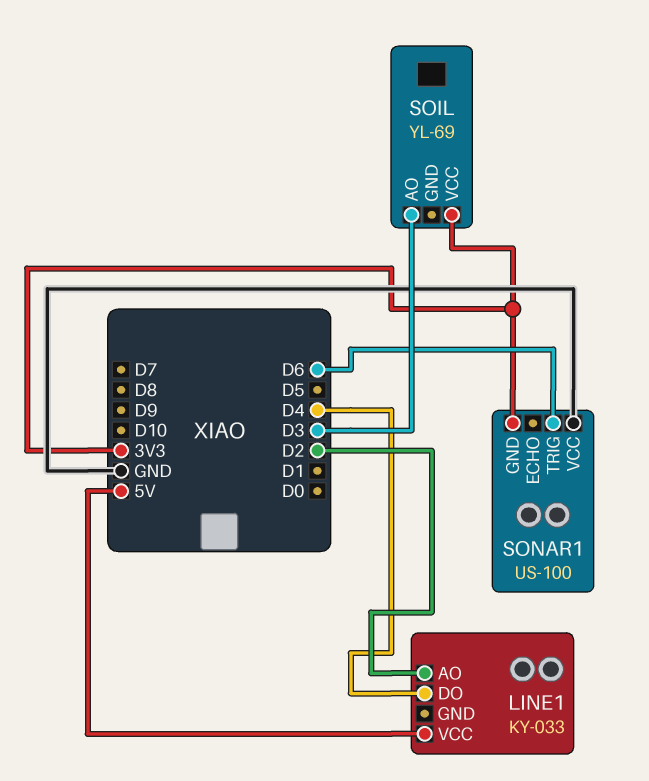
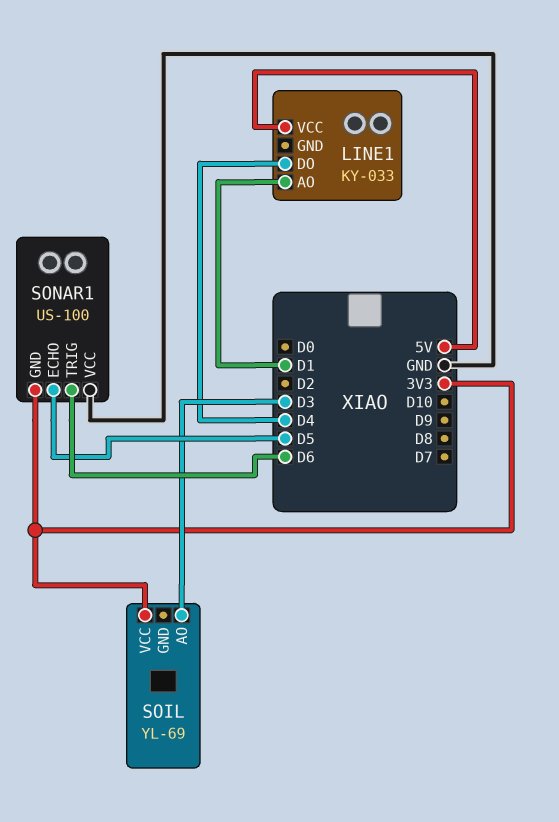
LINE1 pin AO: D2 -> D1
SONAR1 pin ECHO: none -> D5

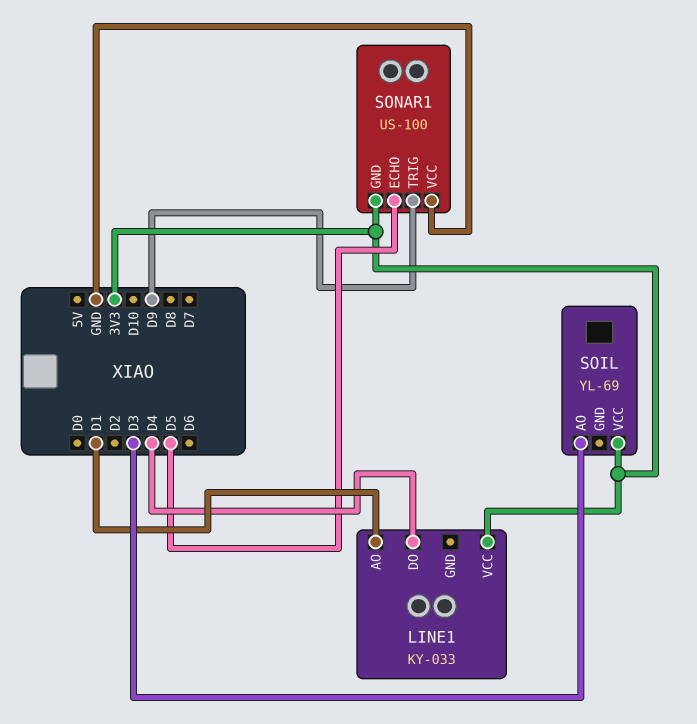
LINE1 pin VCC: 5V -> 3V3
SONAR1 pin TRIG: D6 -> D9

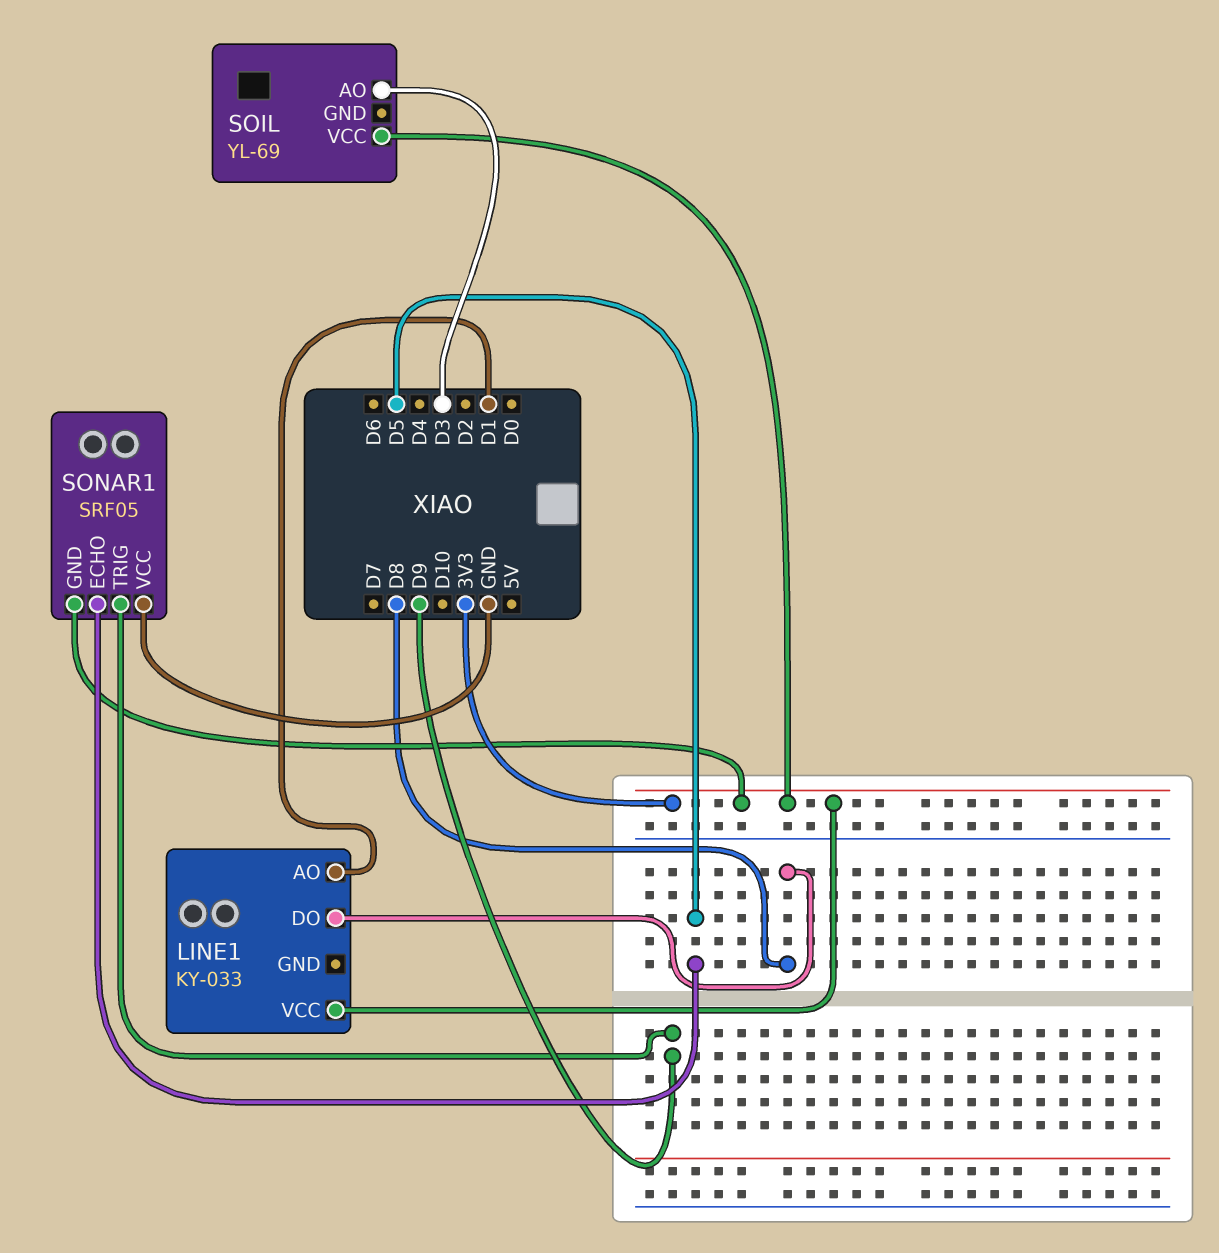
LINE1 pin DO: D4 -> D8
SONAR1: US-100 -> SRF05

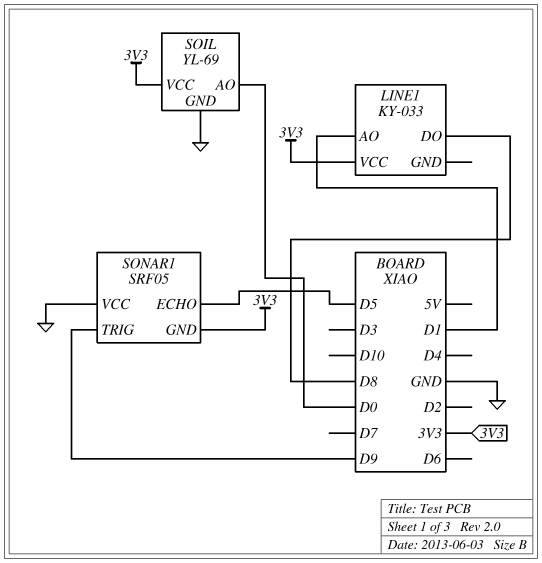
SOIL pin AO: D3 -> D0
SOIL pin GND: none -> GND

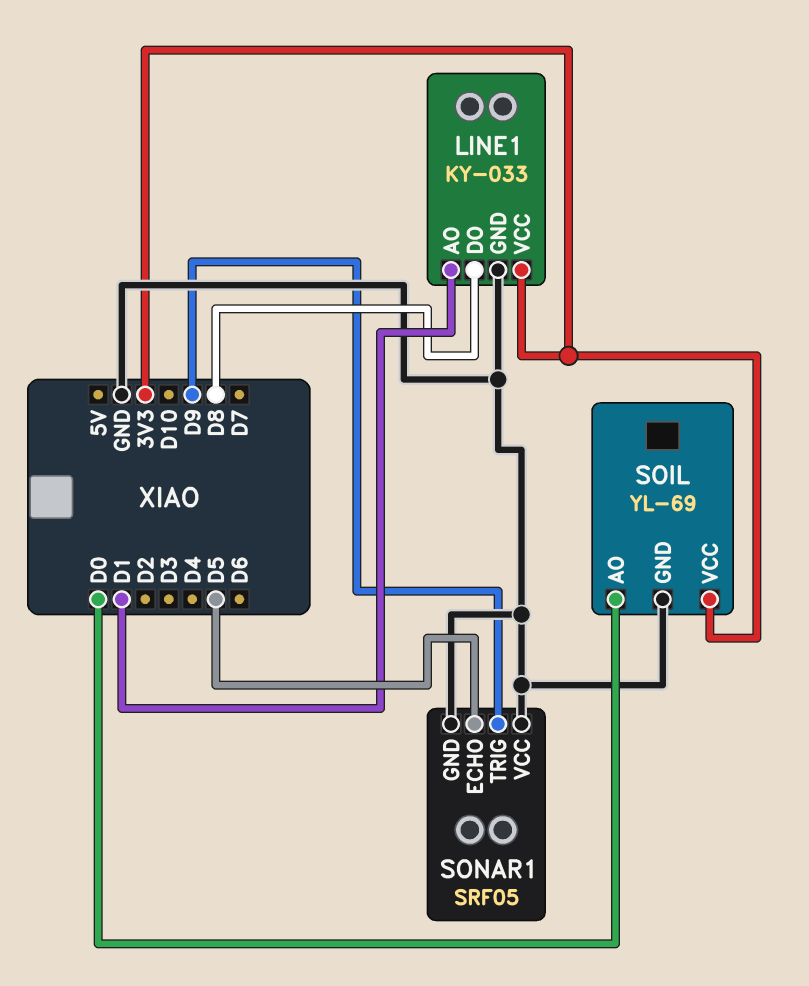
LINE1 pin GND: none -> GND
SONAR1 pin GND: 3V3 -> GND

